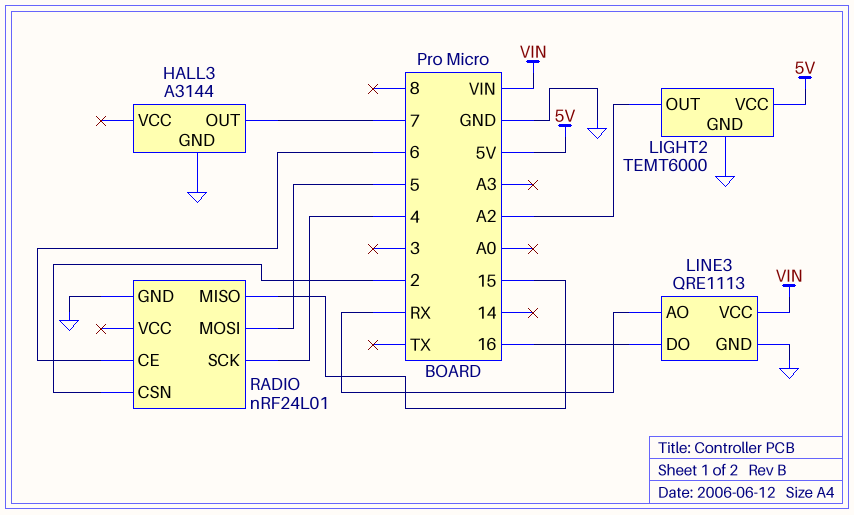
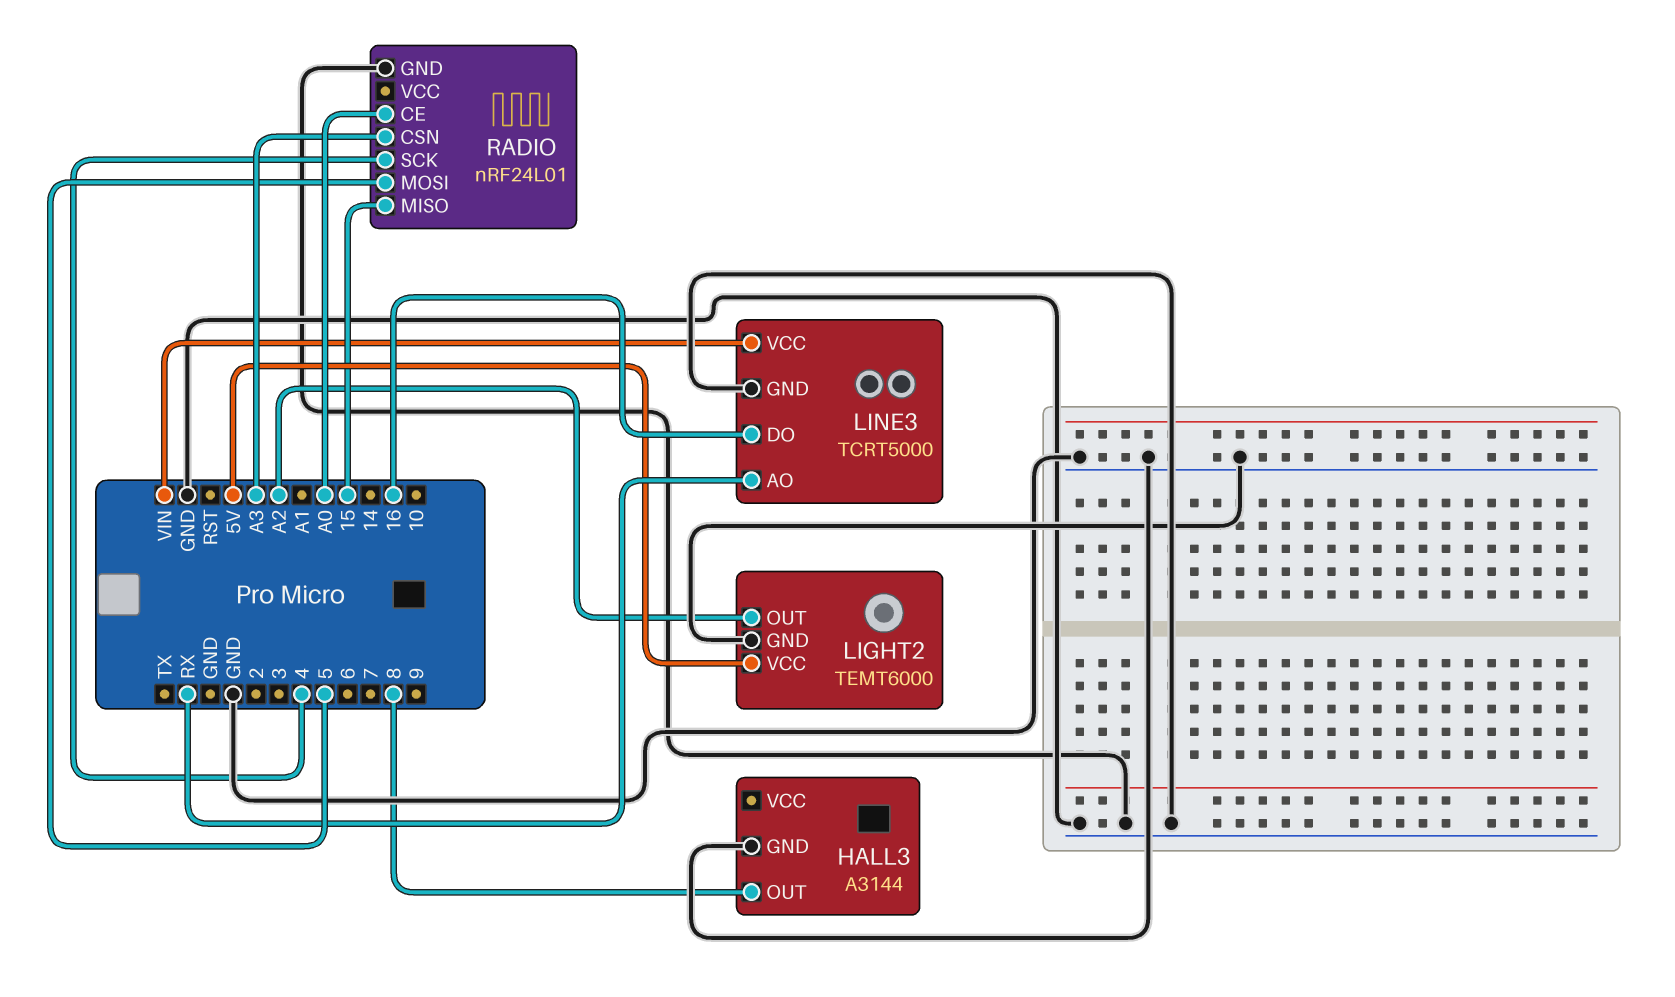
HALL3 pin OUT: 7 -> 8
LINE3: QRE1113 -> TCRT5000
RADIO pin CE: 6 -> A0
RADIO pin CSN: 2 -> A3

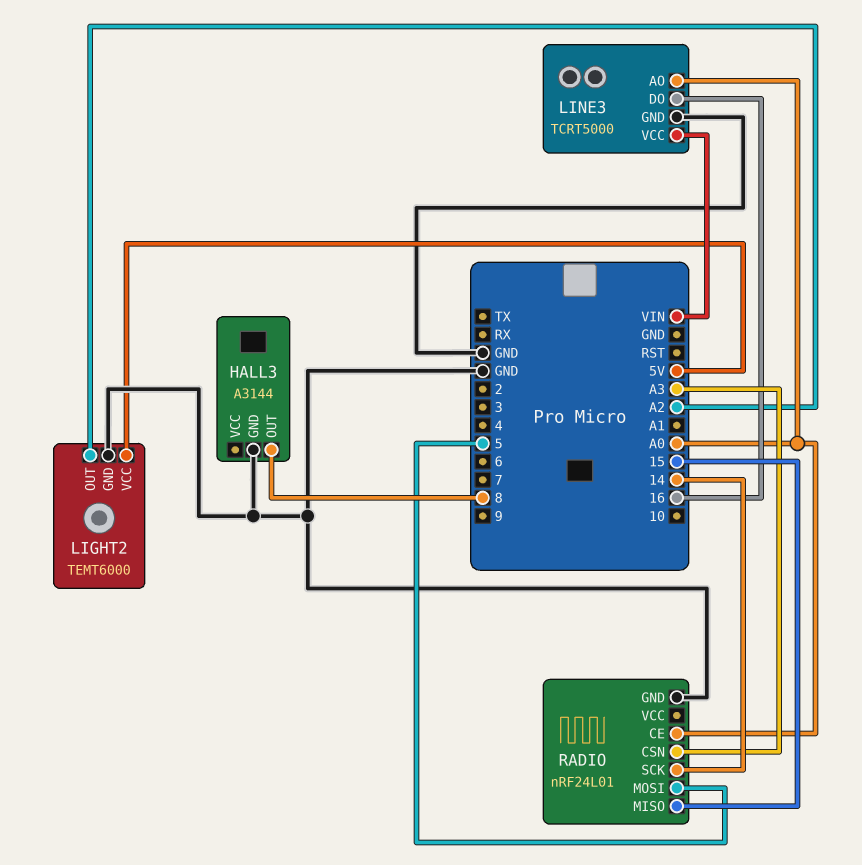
LINE3 pin AO: RX -> A0
RADIO pin SCK: 4 -> 14

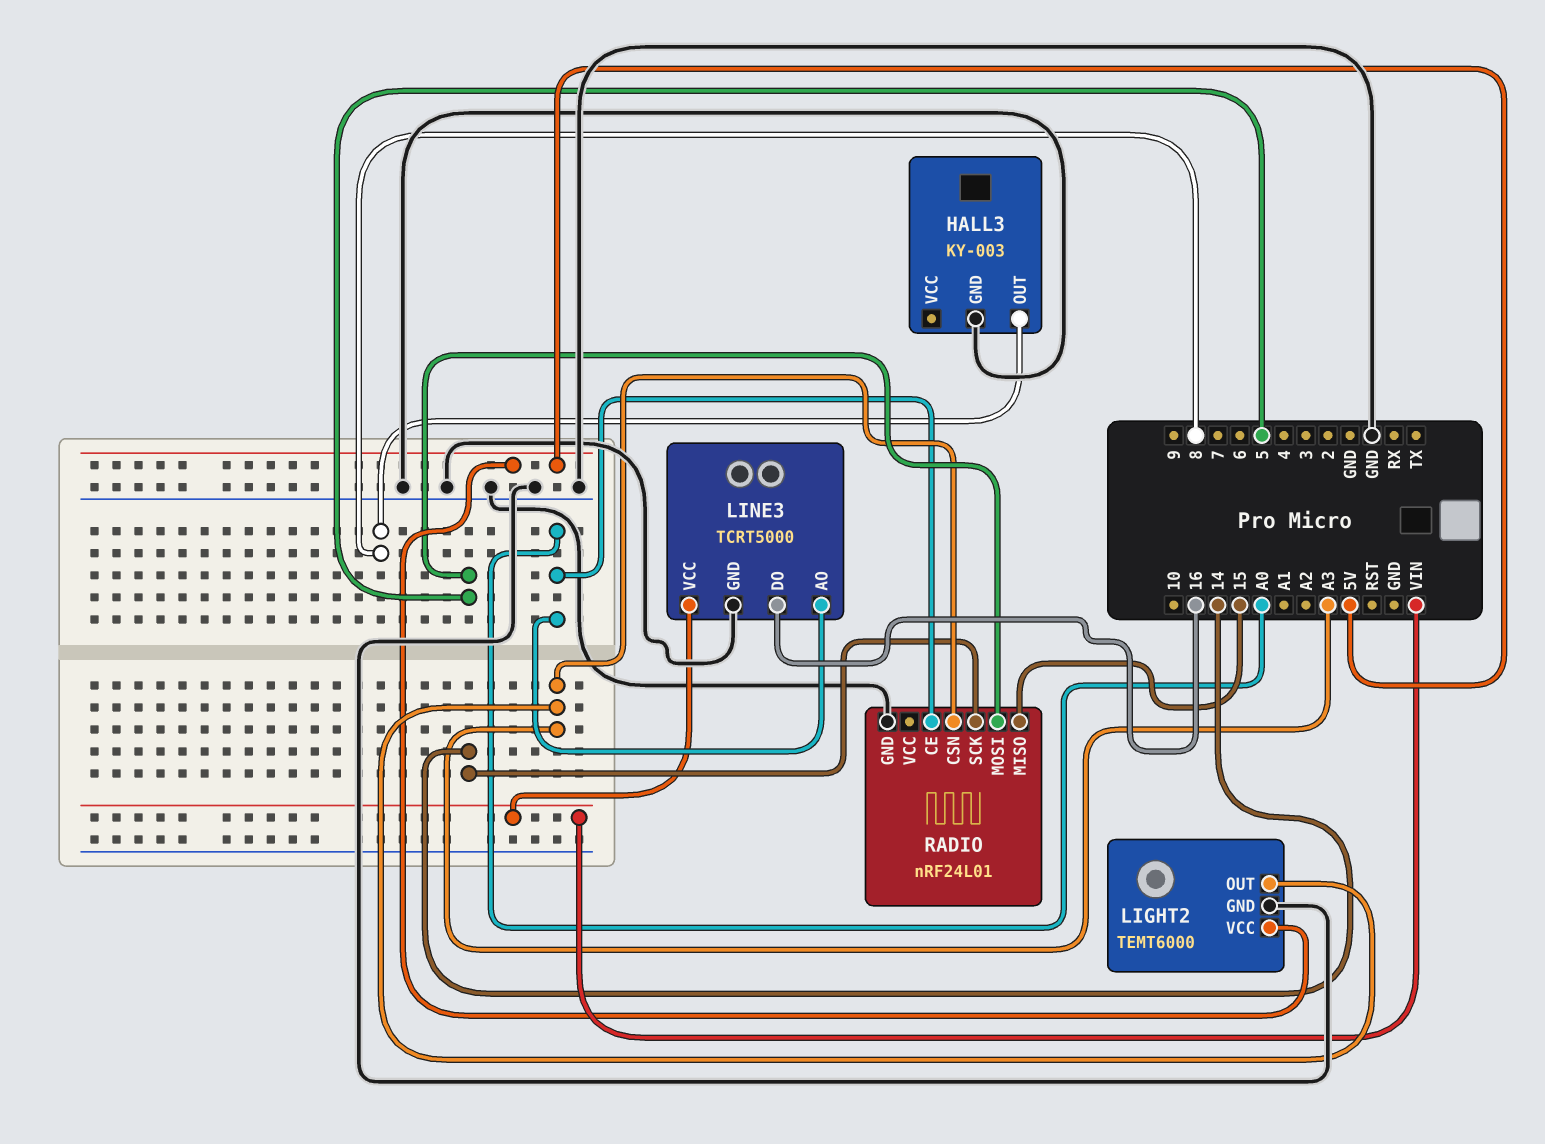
HALL3: A3144 -> KY-003
LIGHT2 pin OUT: A2 -> A3

